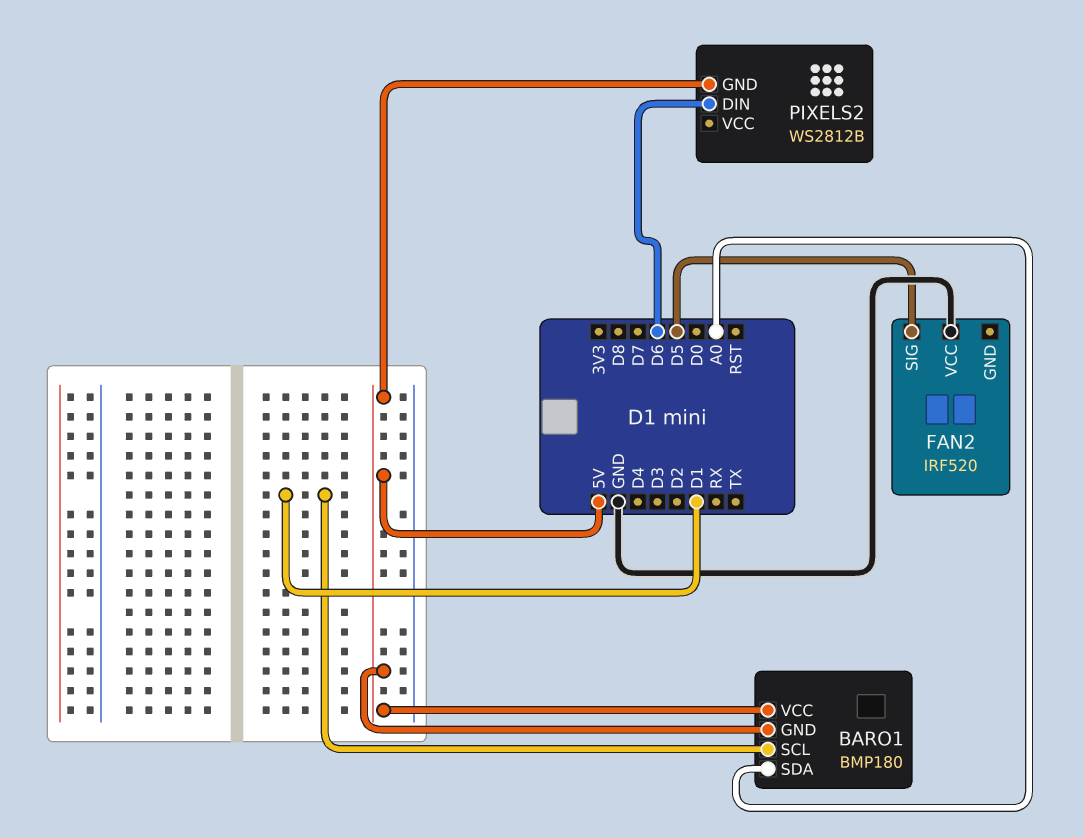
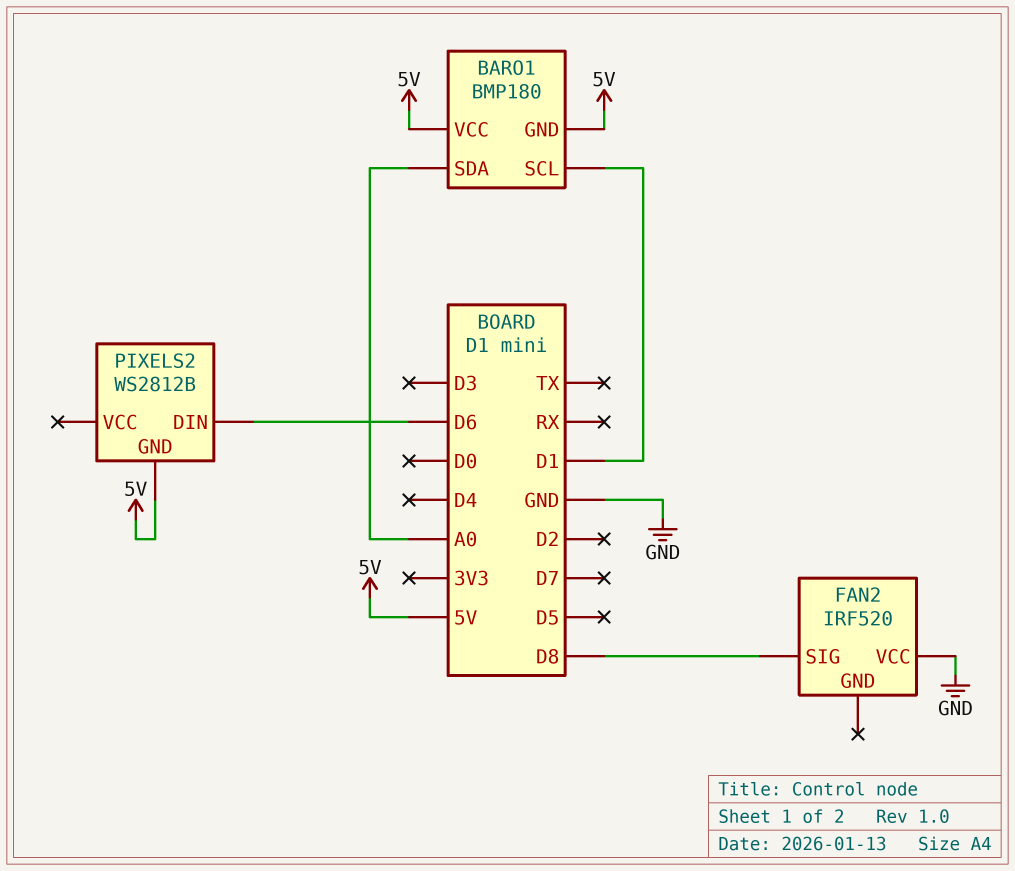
FAN2 pin SIG: D5 -> D8

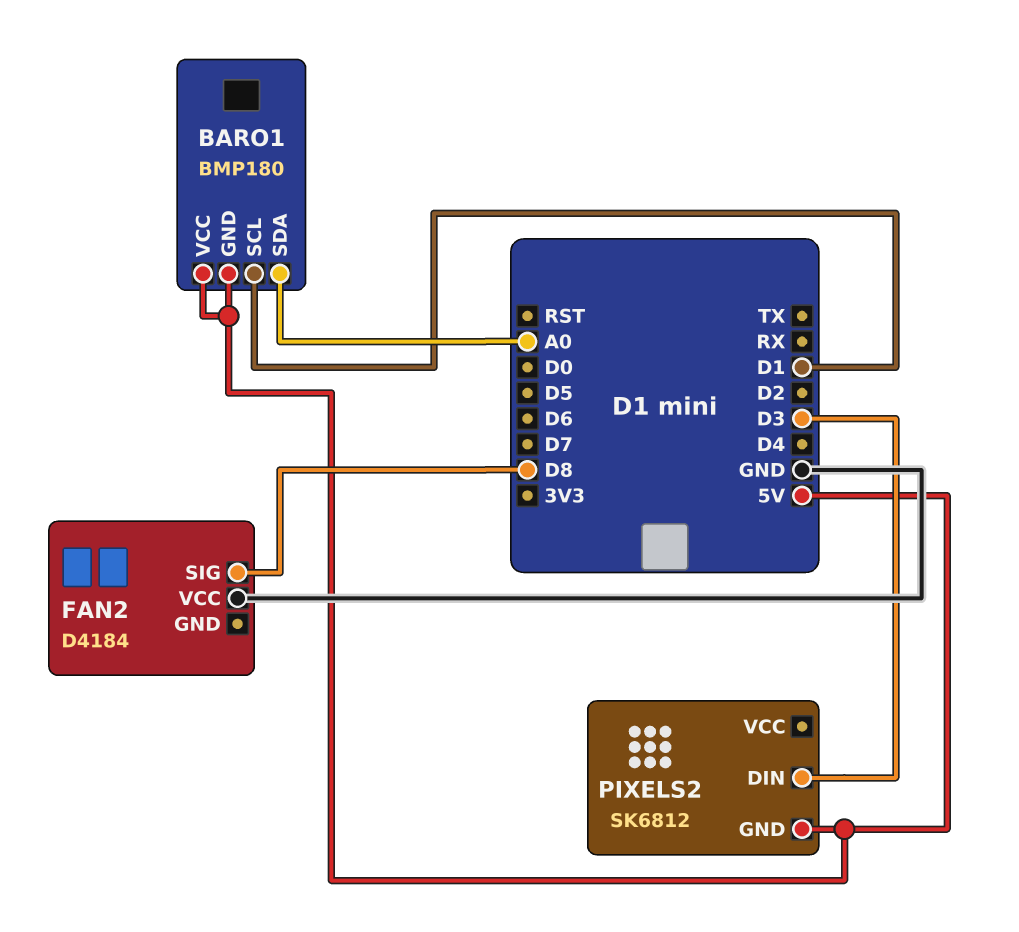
FAN2: IRF520 -> D4184
PIXELS2: WS2812B -> SK6812
PIXELS2 pin DIN: D6 -> D3

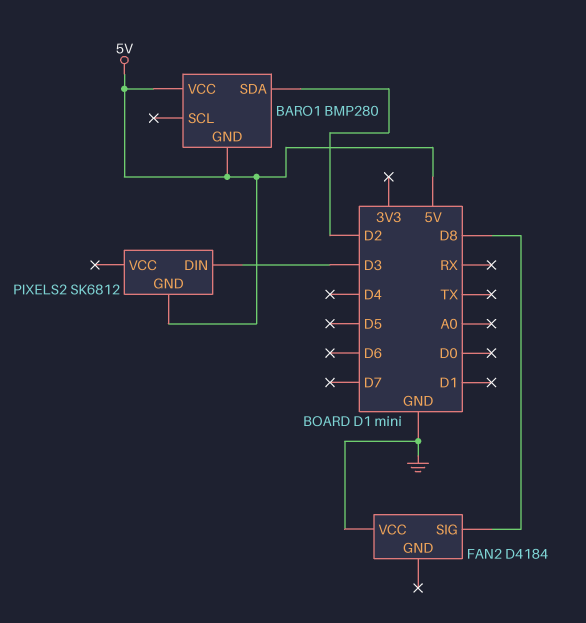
BARO1: BMP180 -> BMP280
BARO1 pin SCL: D1 -> none
BARO1 pin SDA: A0 -> D2

